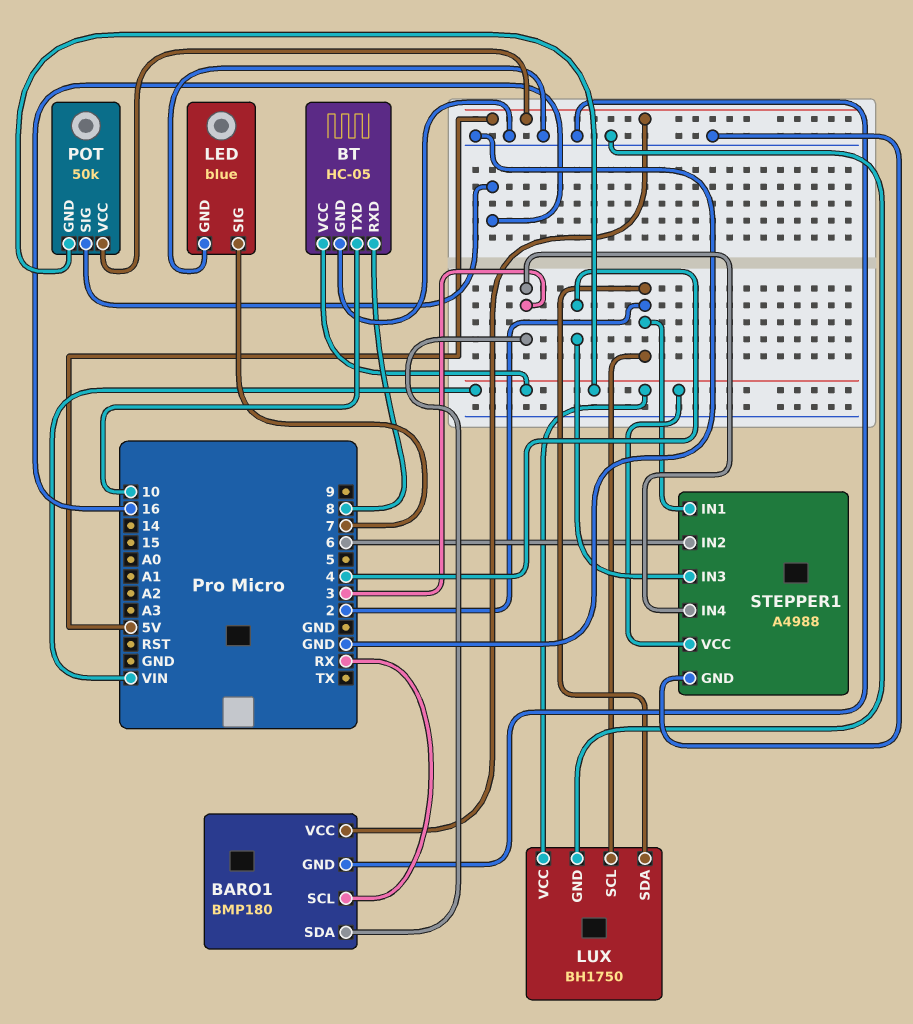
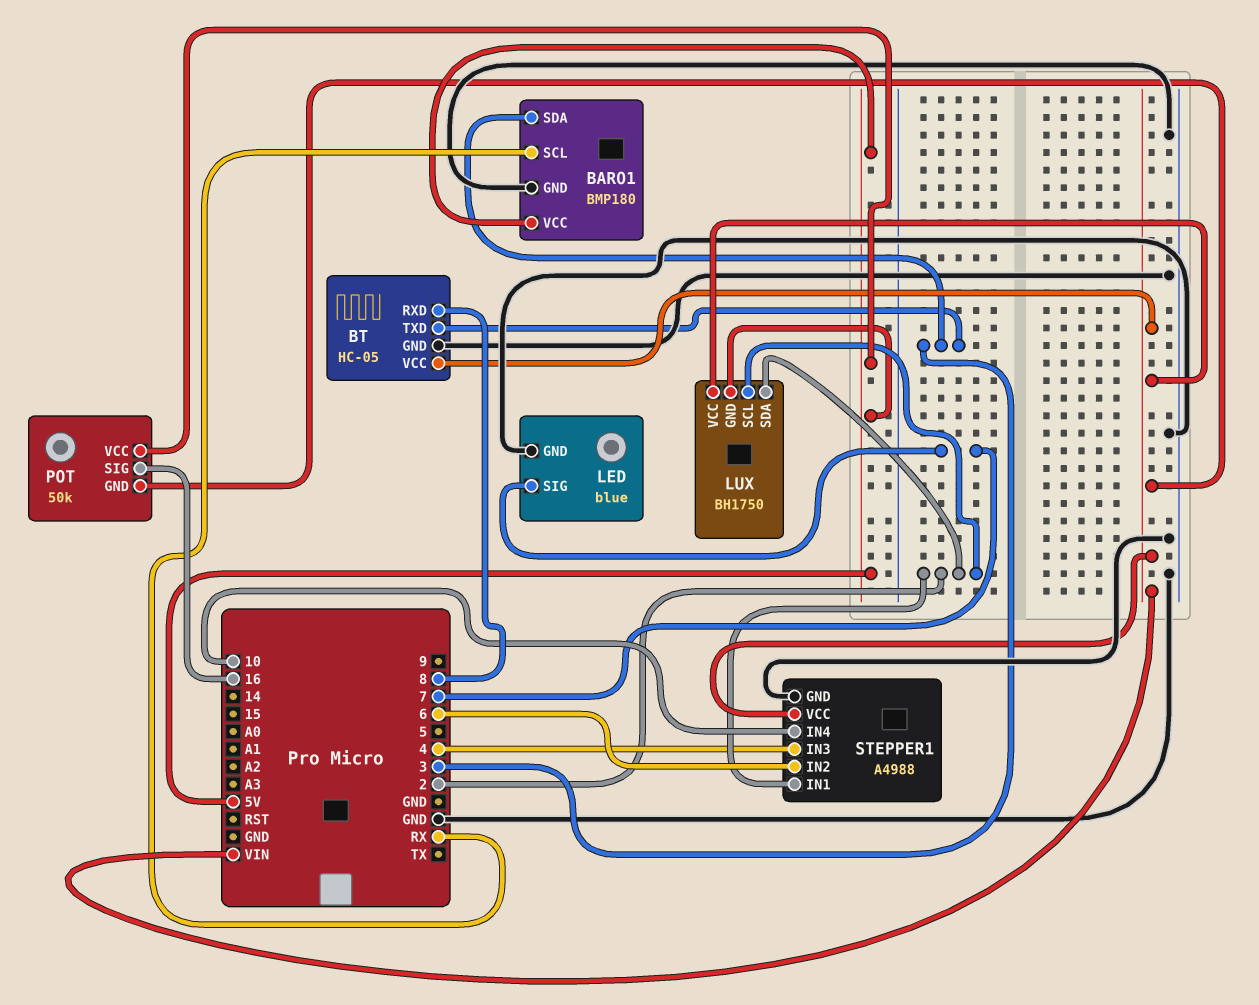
BT pin TXD: 10 -> 3
LUX pin GND: GND -> 5V
STEPPER1 pin IN4: 3 -> 10

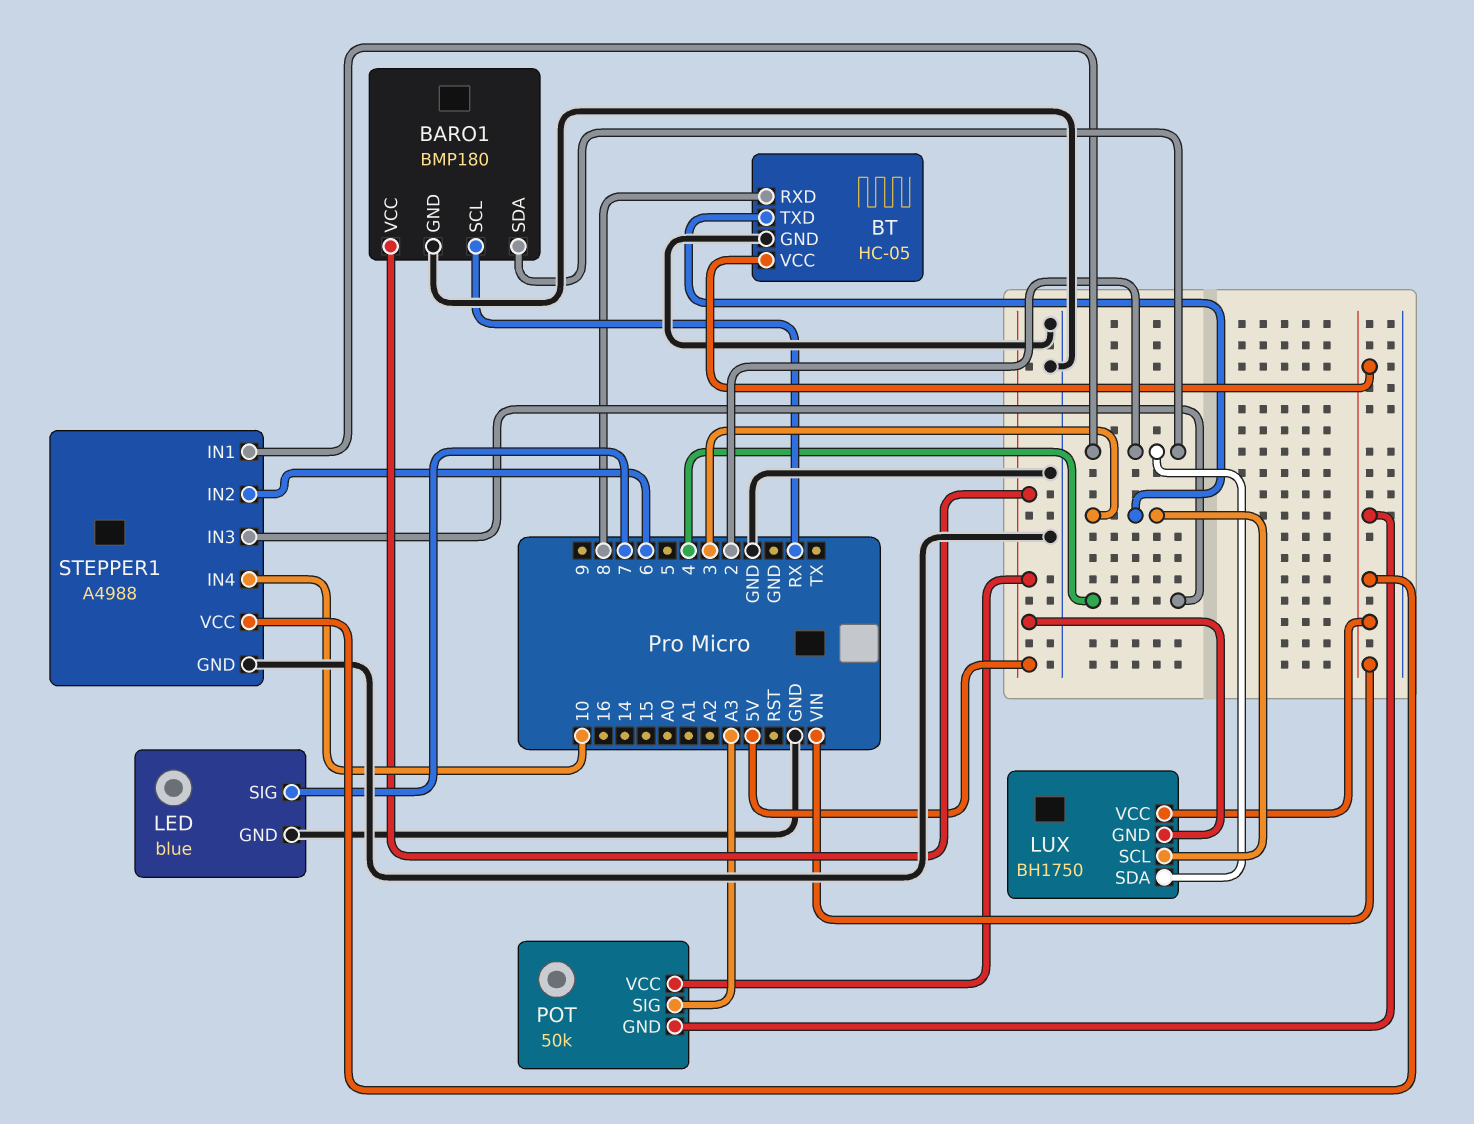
BARO1 pin SDA: 3 -> 2
LUX pin SCL: 2 -> 3
POT pin SIG: 16 -> A3

